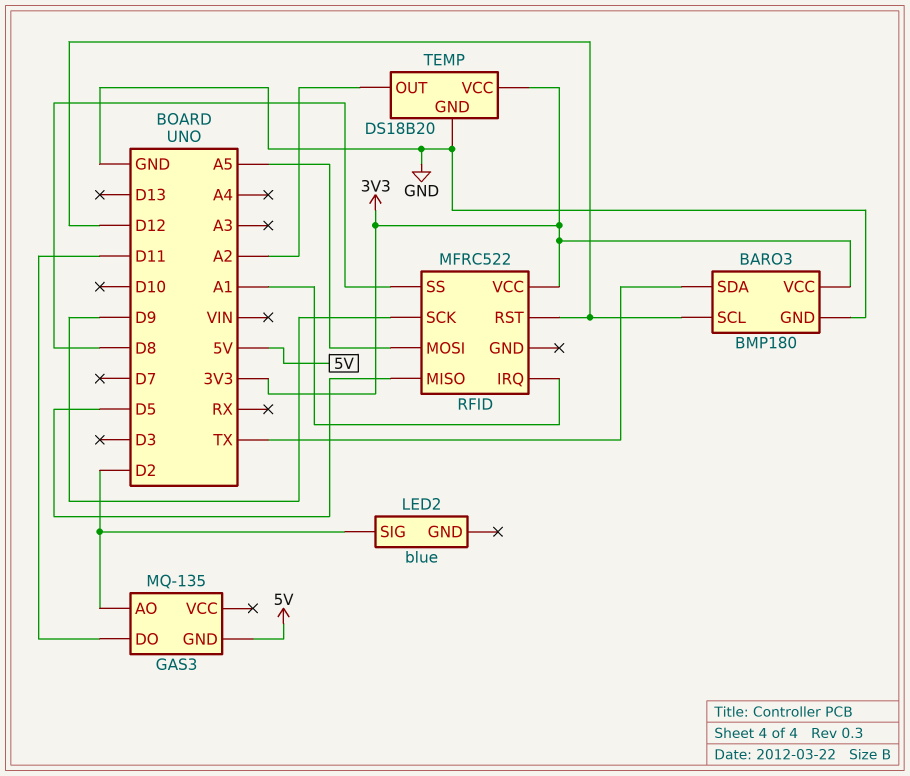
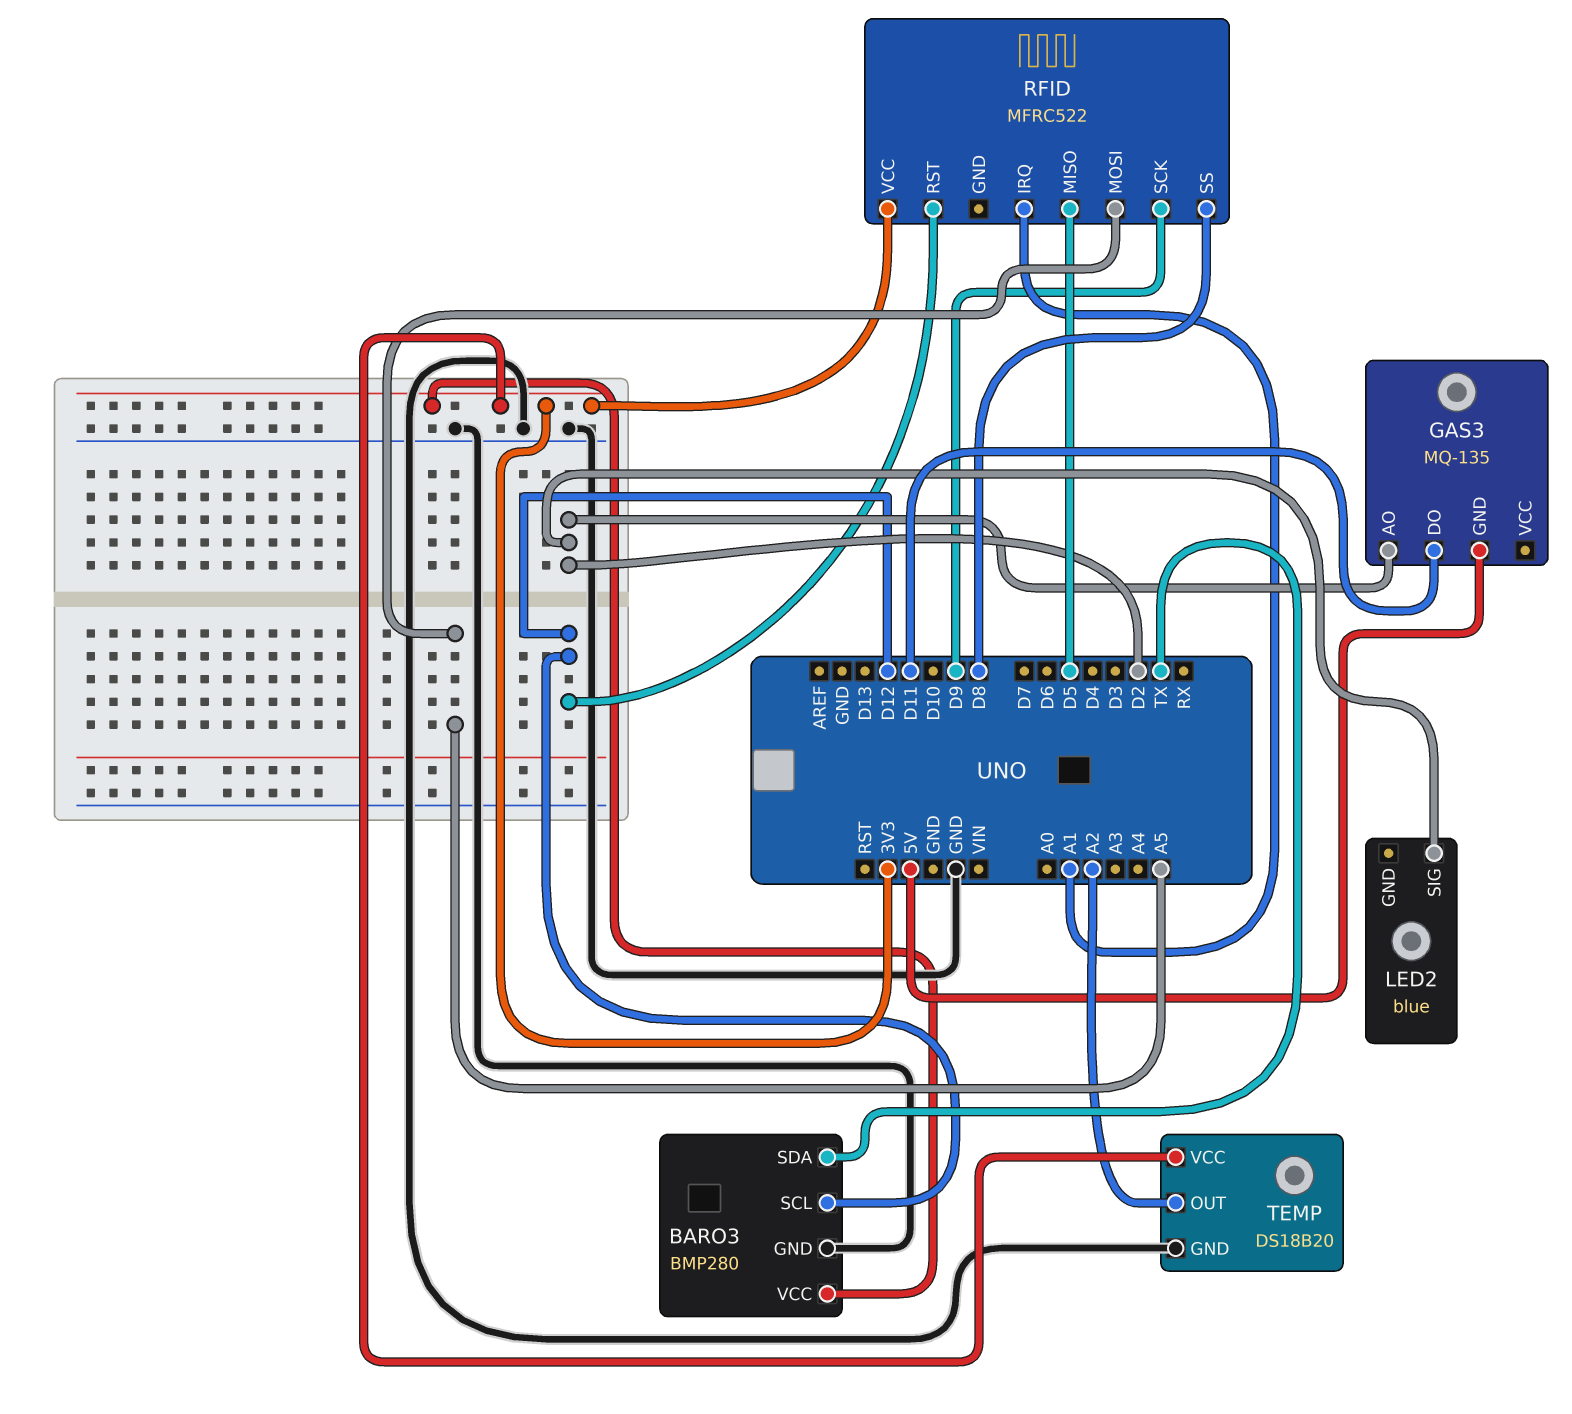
BARO3: BMP180 -> BMP280

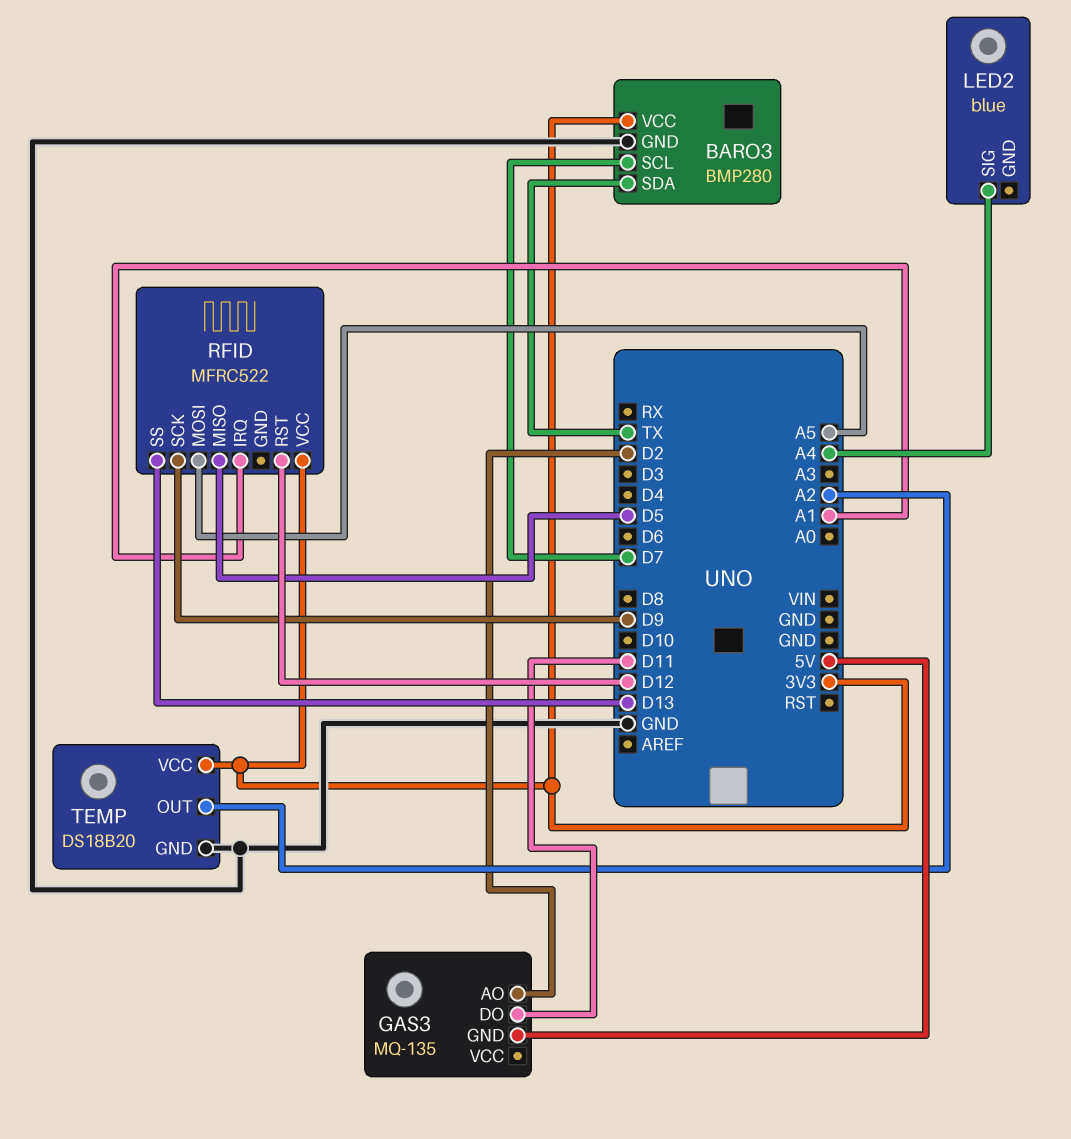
BARO3 pin SCL: D12 -> D7
LED2 pin SIG: D2 -> A4
RFID pin SS: D8 -> D13

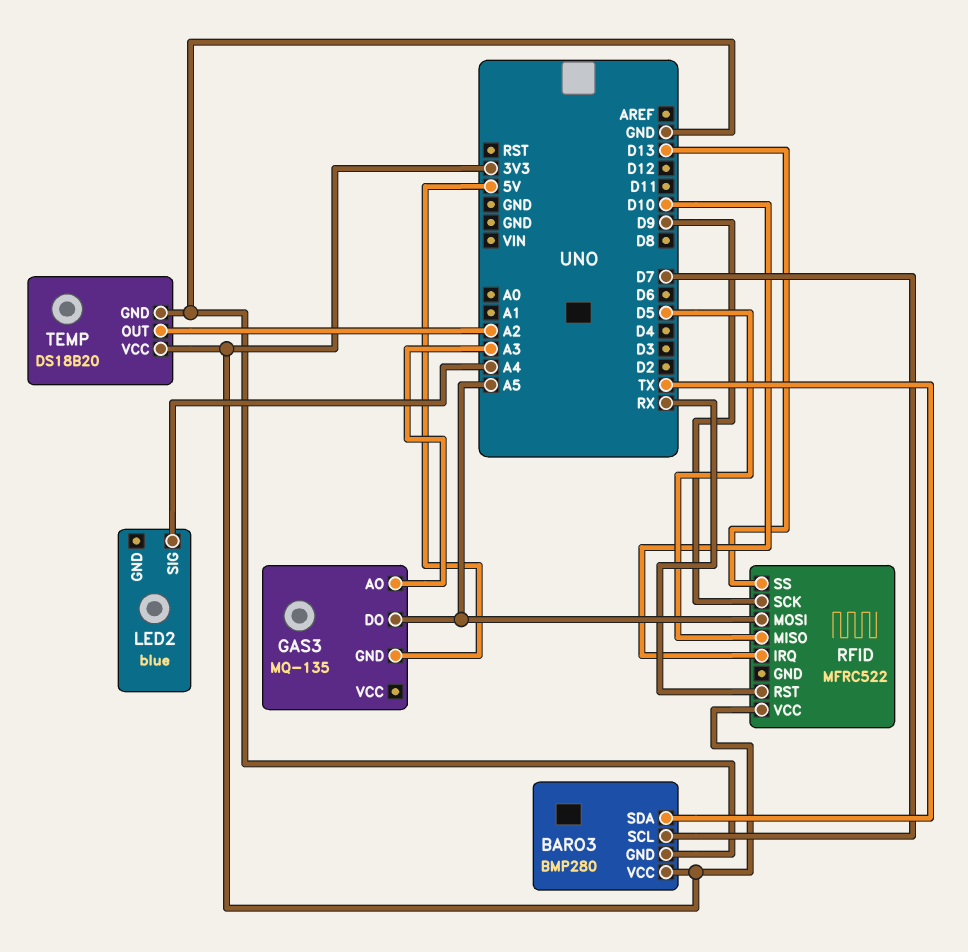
GAS3 pin AO: D2 -> A3
GAS3 pin DO: D11 -> A5
RFID pin IRQ: A1 -> D10
RFID pin RST: D12 -> RX

